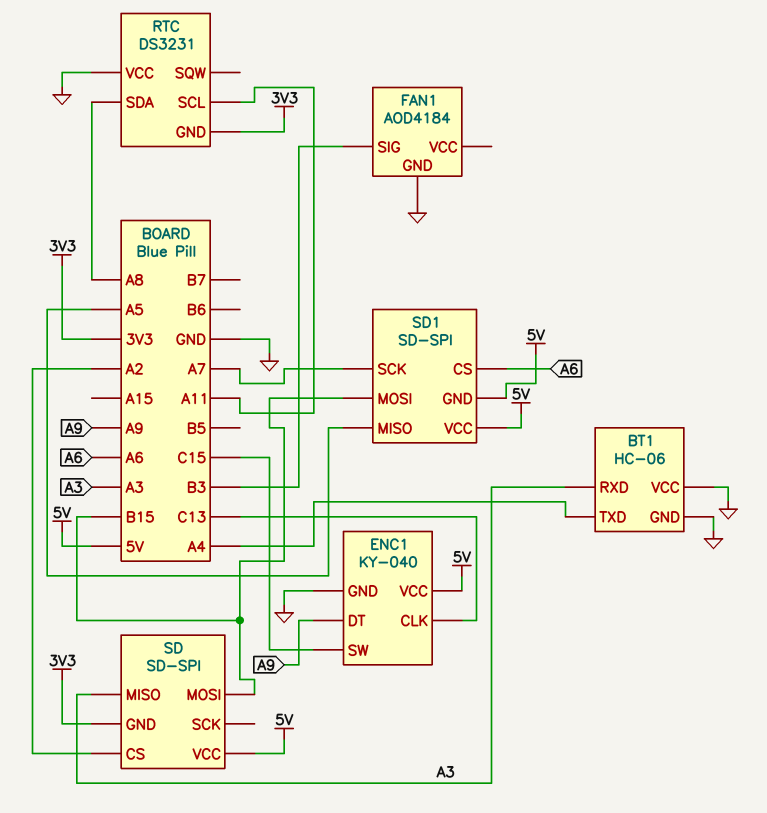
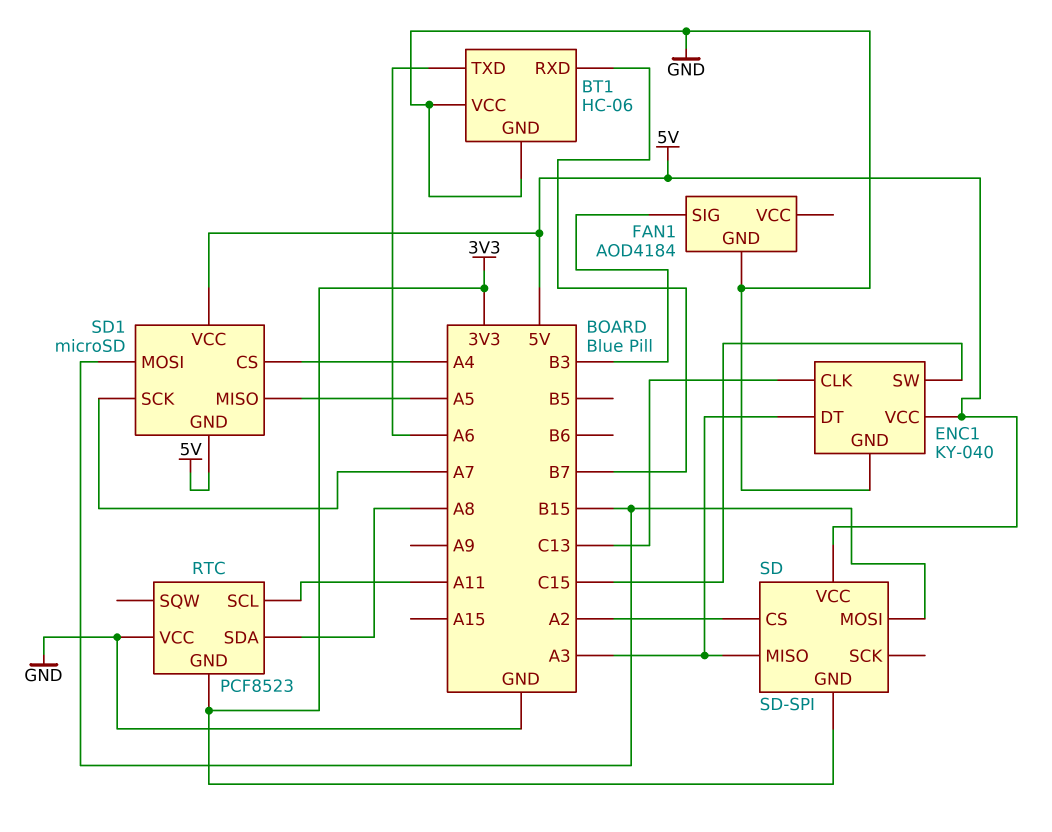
BT1 pin RXD: A3 -> B7
BT1 pin TXD: A4 -> A6
ENC1 pin DT: A9 -> A3
RTC: DS3231 -> PCF8523
SD1: SD-SPI -> microSD
SD1 pin CS: A6 -> A4

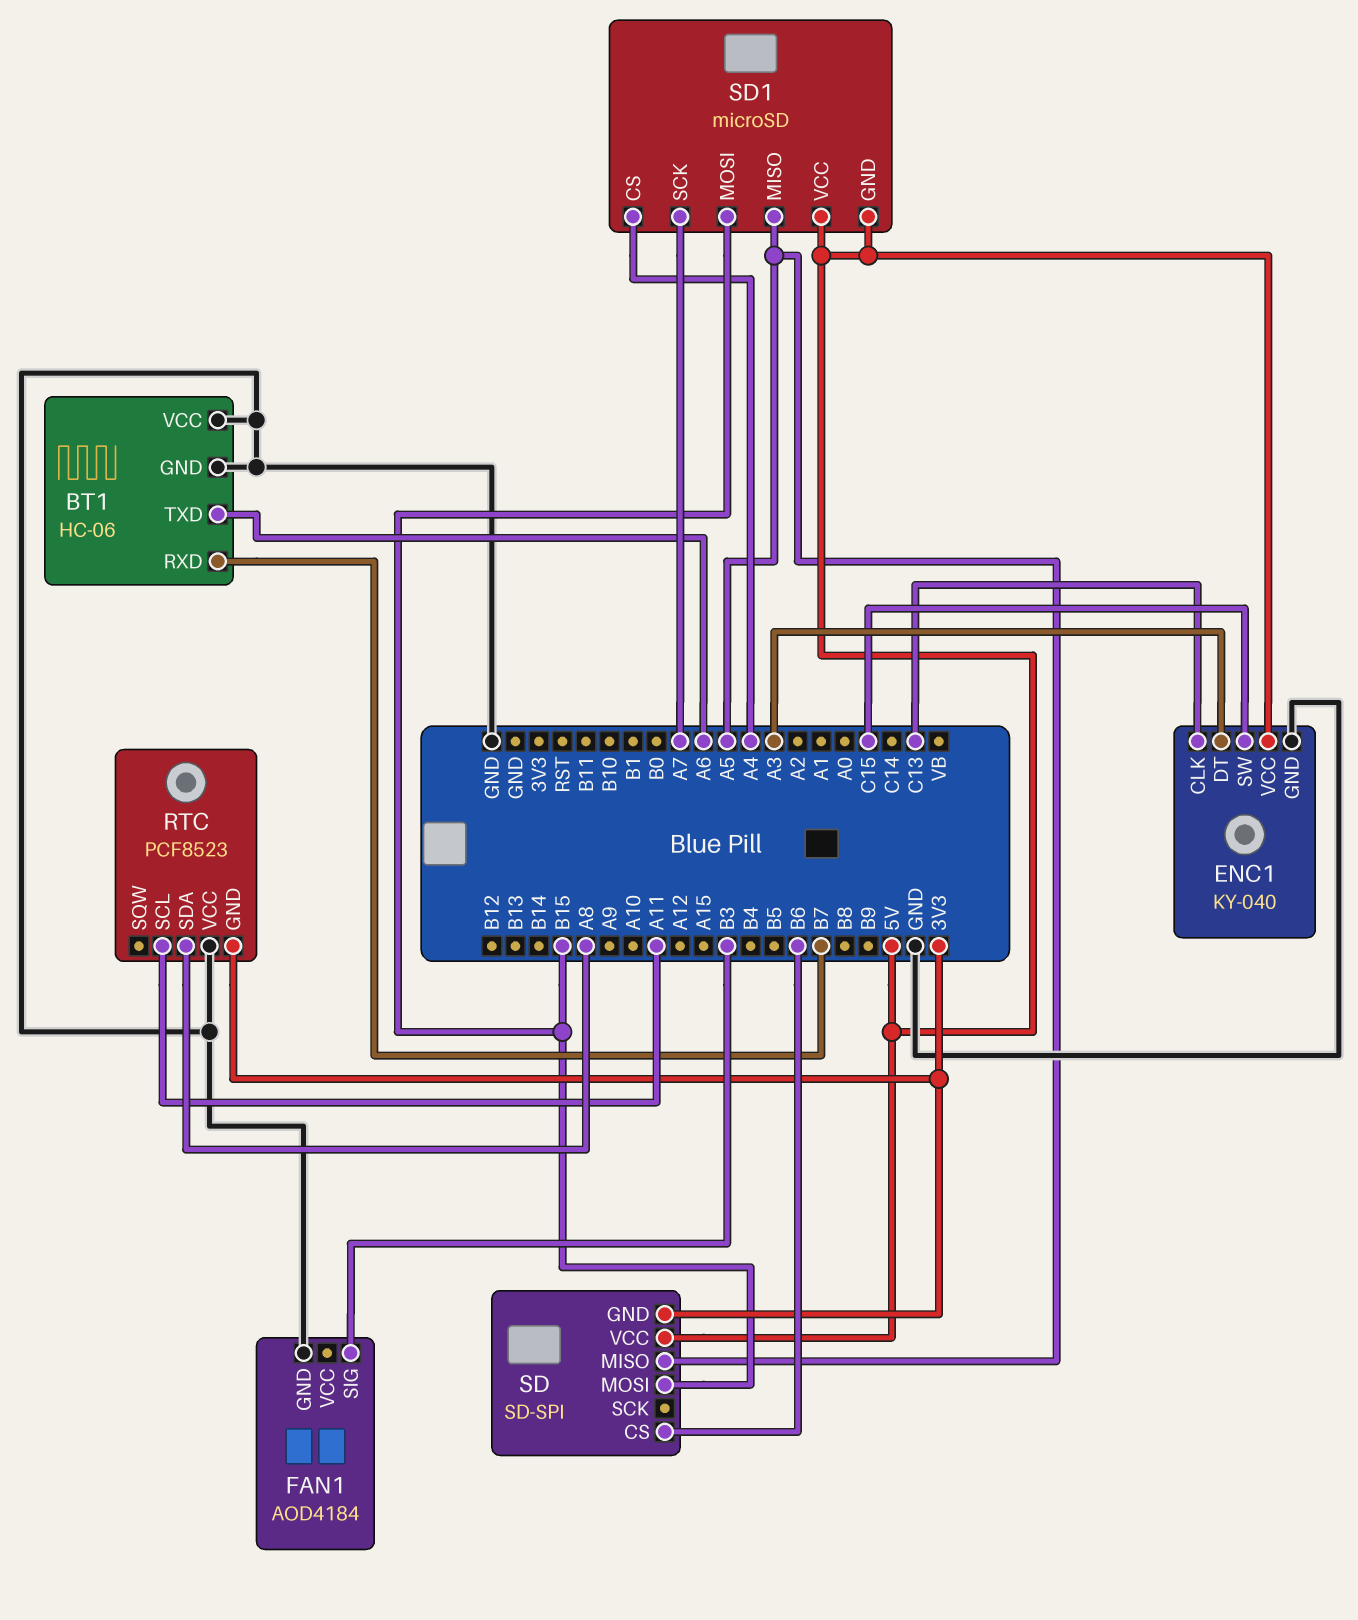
SD pin CS: A2 -> B6
SD pin MISO: A3 -> A5

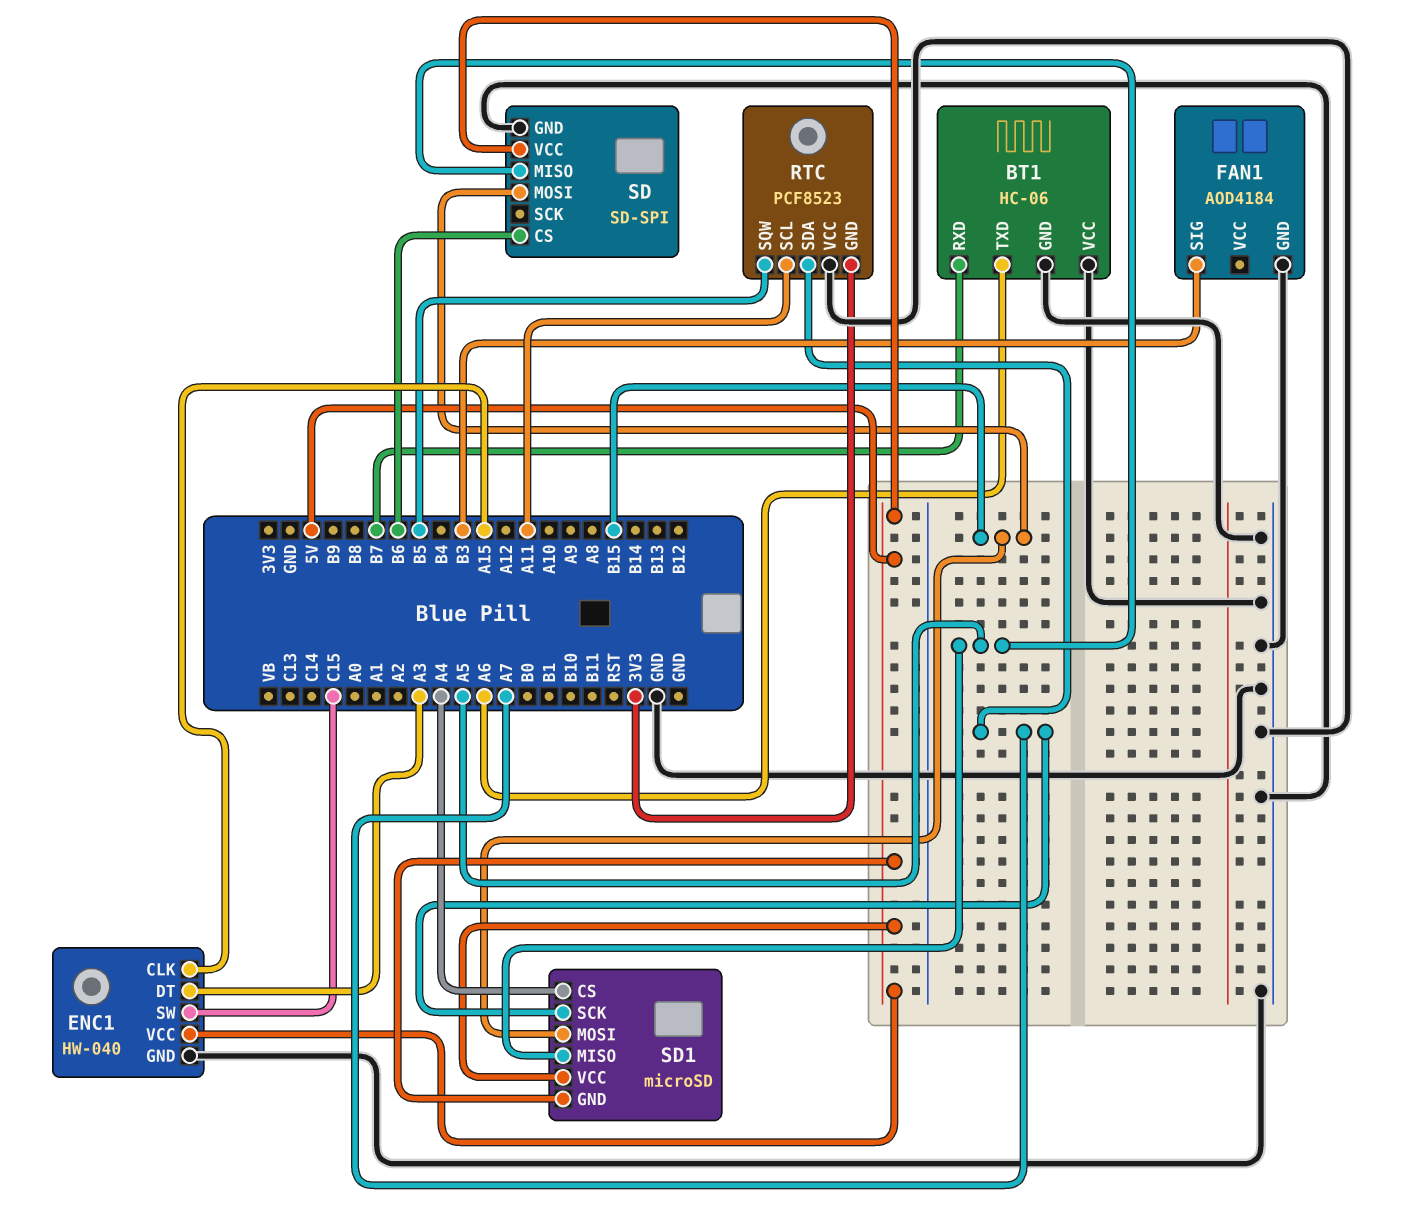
ENC1: KY-040 -> HW-040
ENC1 pin CLK: C13 -> A15
RTC pin SDA: A8 -> A7
RTC pin SQW: none -> B5
SD pin GND: 3V3 -> GND

